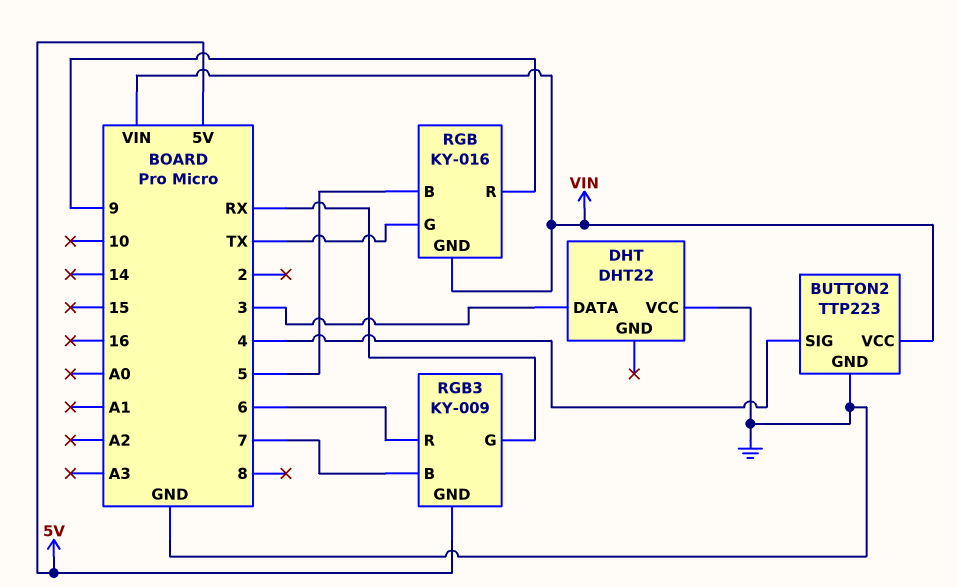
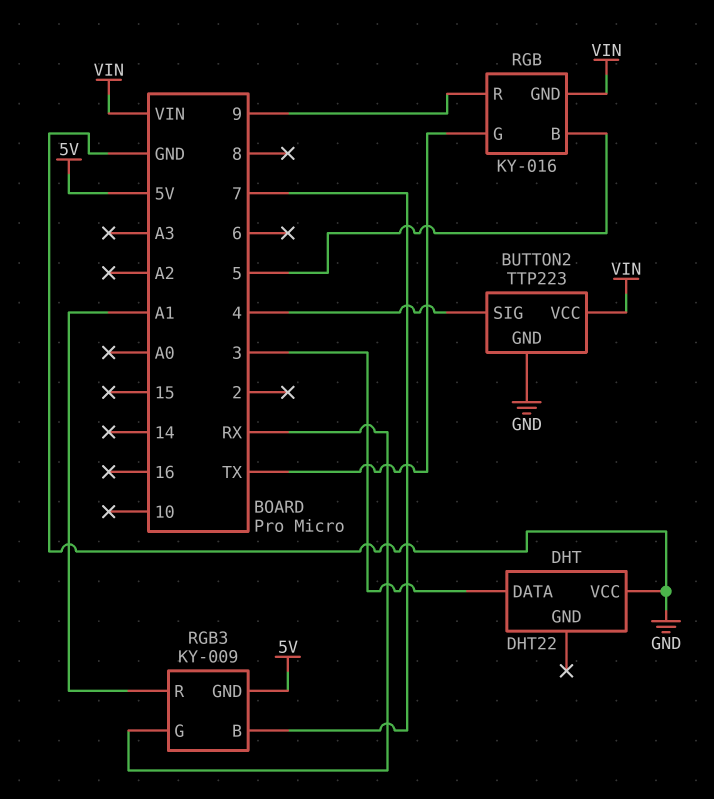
RGB3 pin R: 6 -> A1

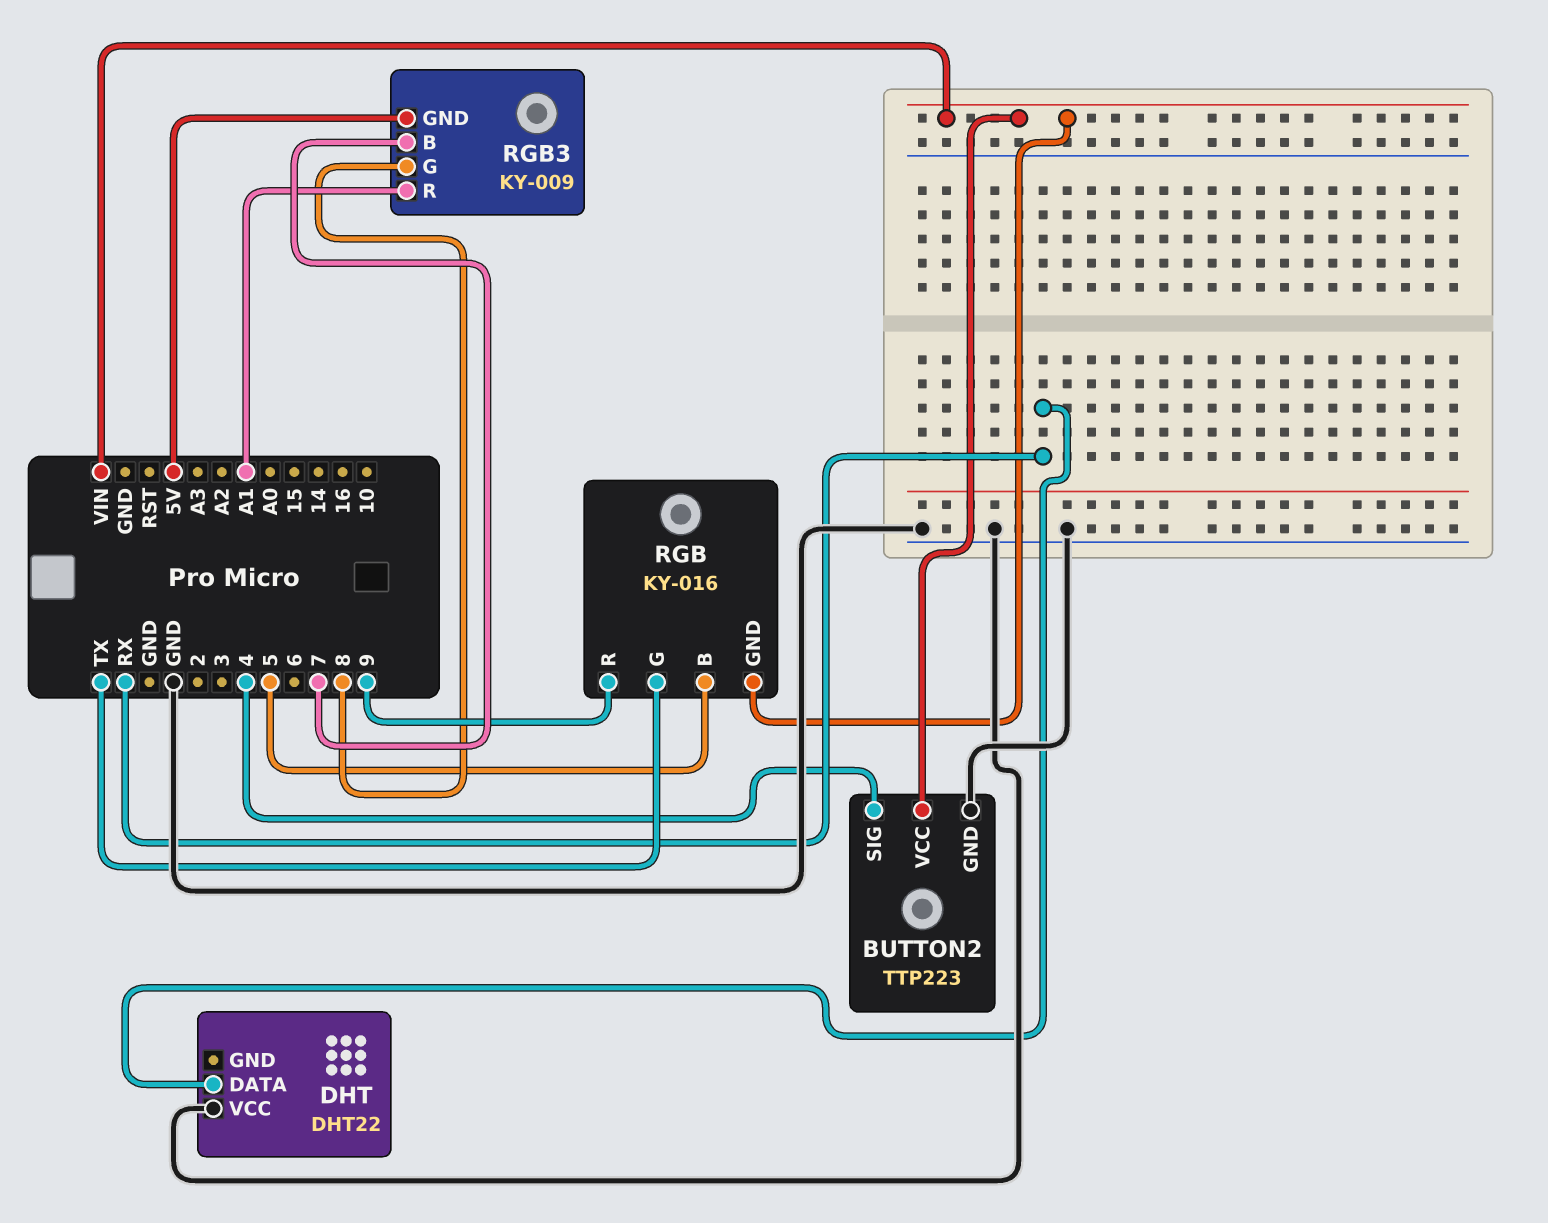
DHT pin DATA: 3 -> RX
RGB3 pin G: RX -> 8

